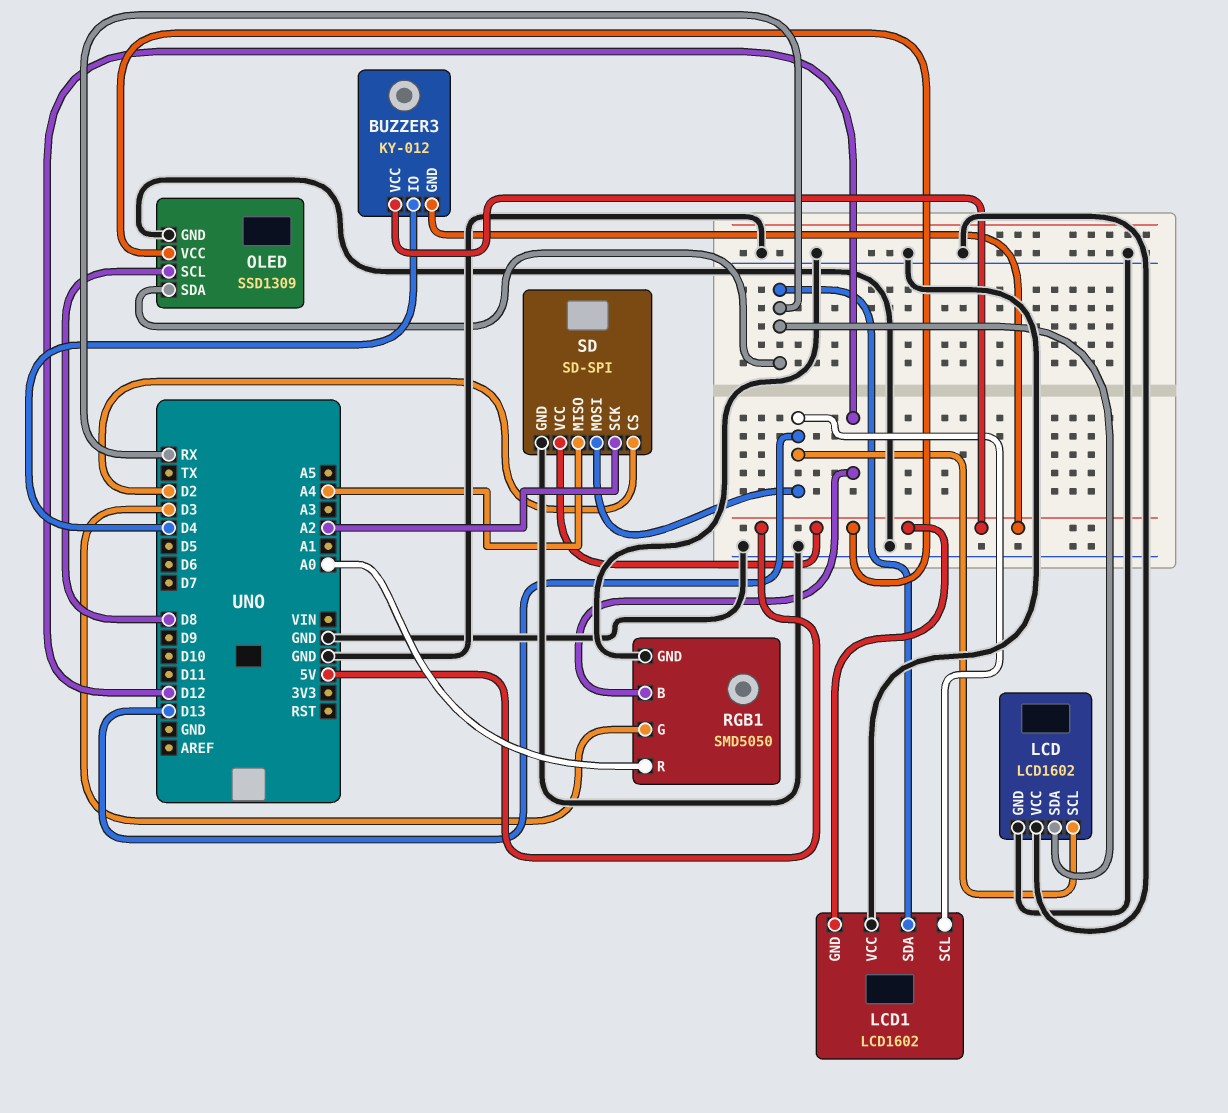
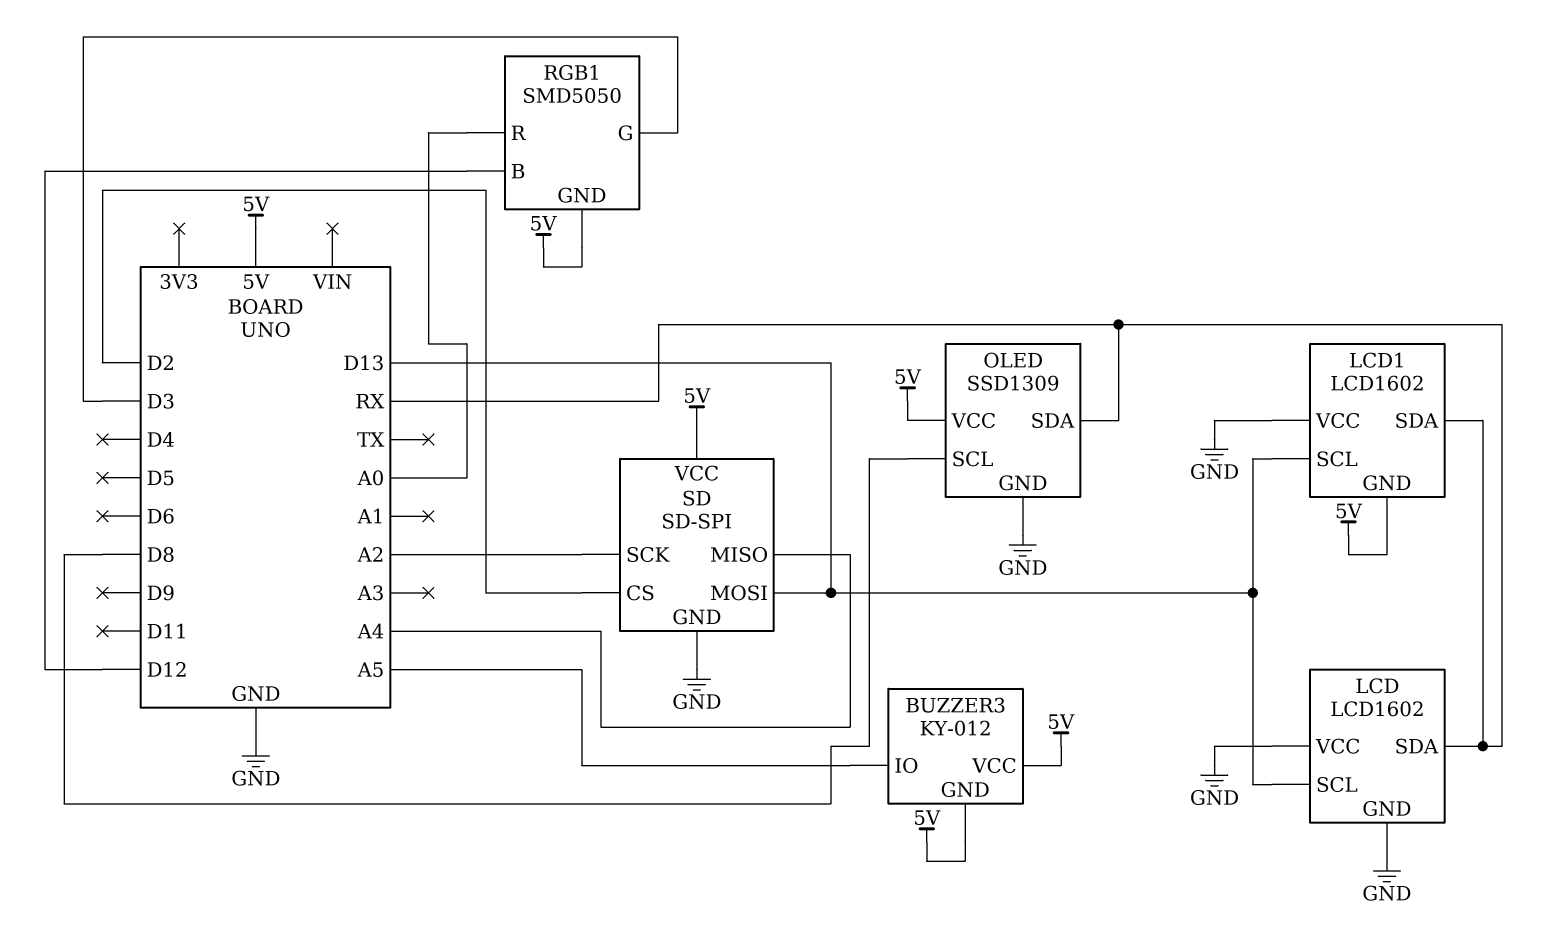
BUZZER3 pin IO: D4 -> A5
RGB1 pin GND: GND -> 5V

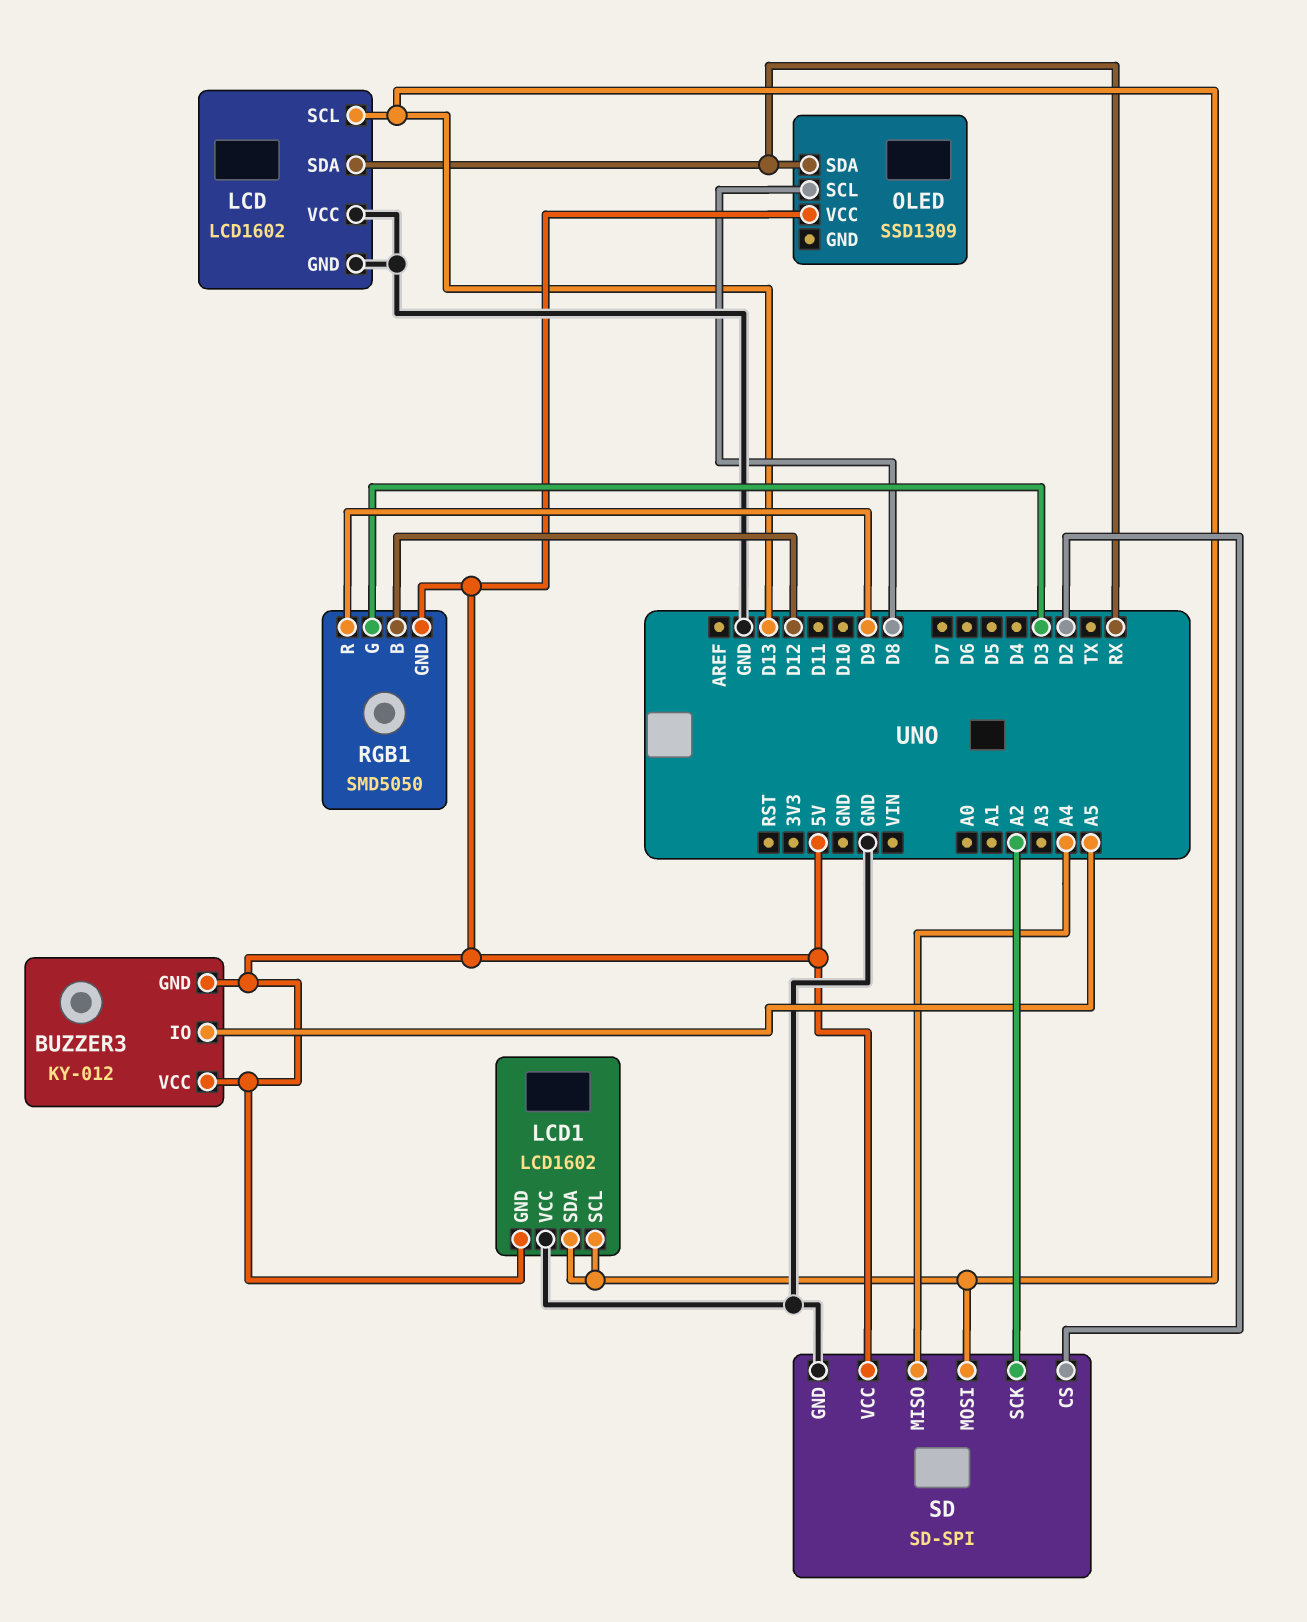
LCD1 pin SDA: RX -> D13
OLED pin GND: GND -> none
RGB1 pin R: A0 -> D9

